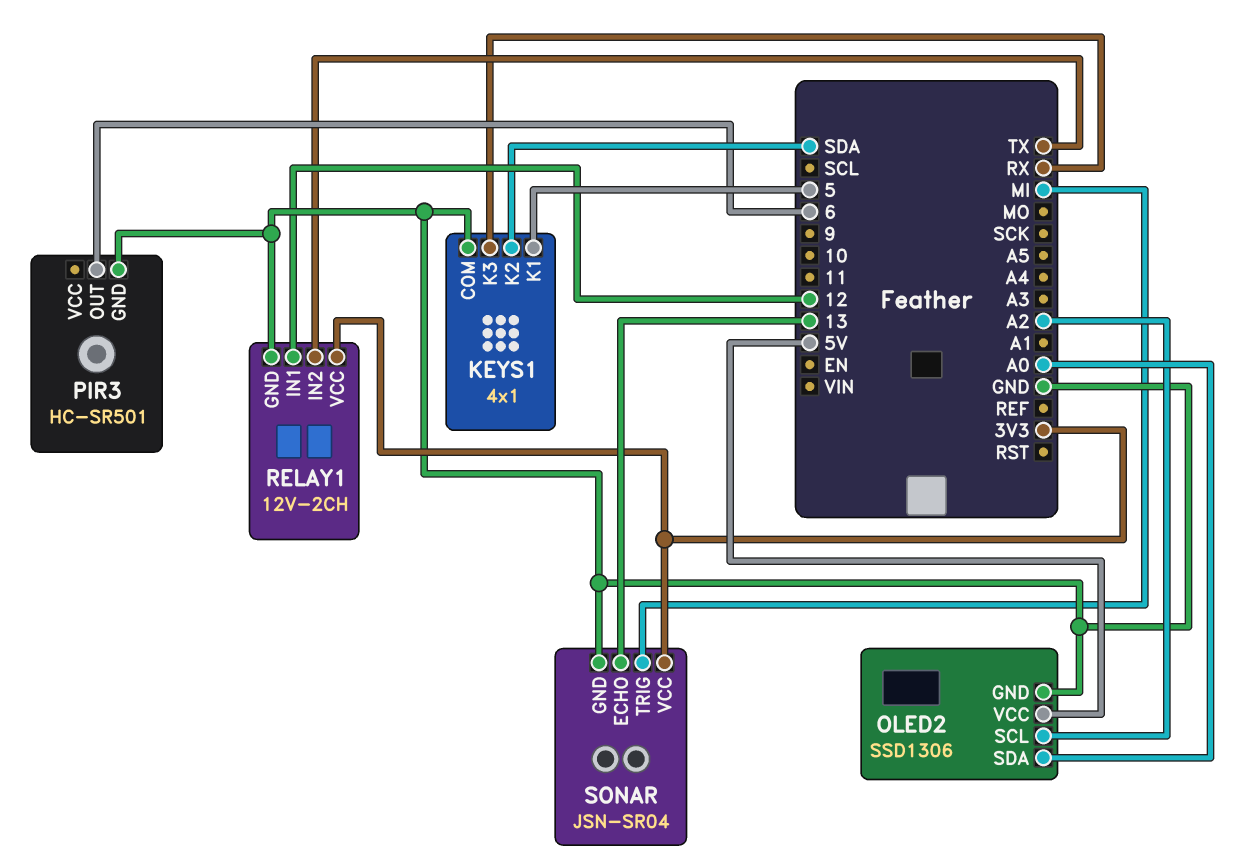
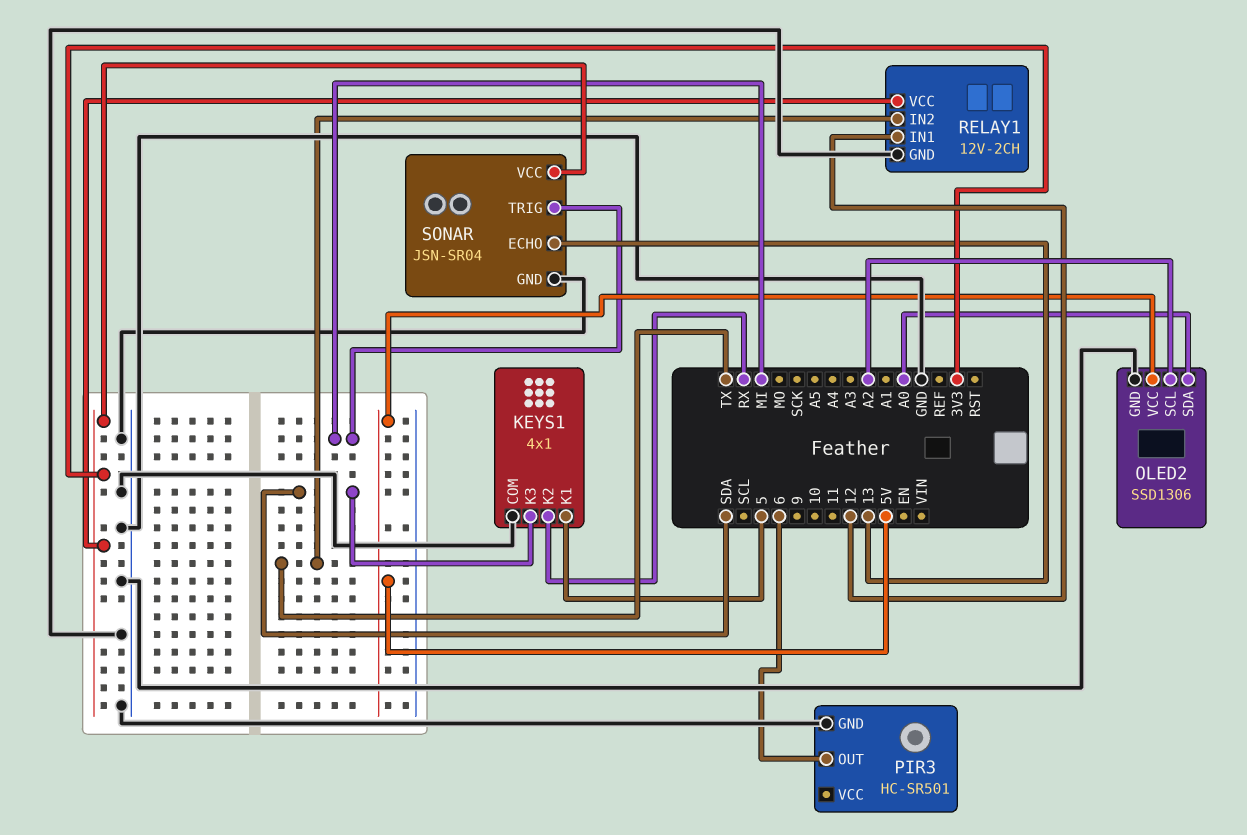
KEYS1 pin K2: SDA -> RX
KEYS1 pin K3: RX -> SDA

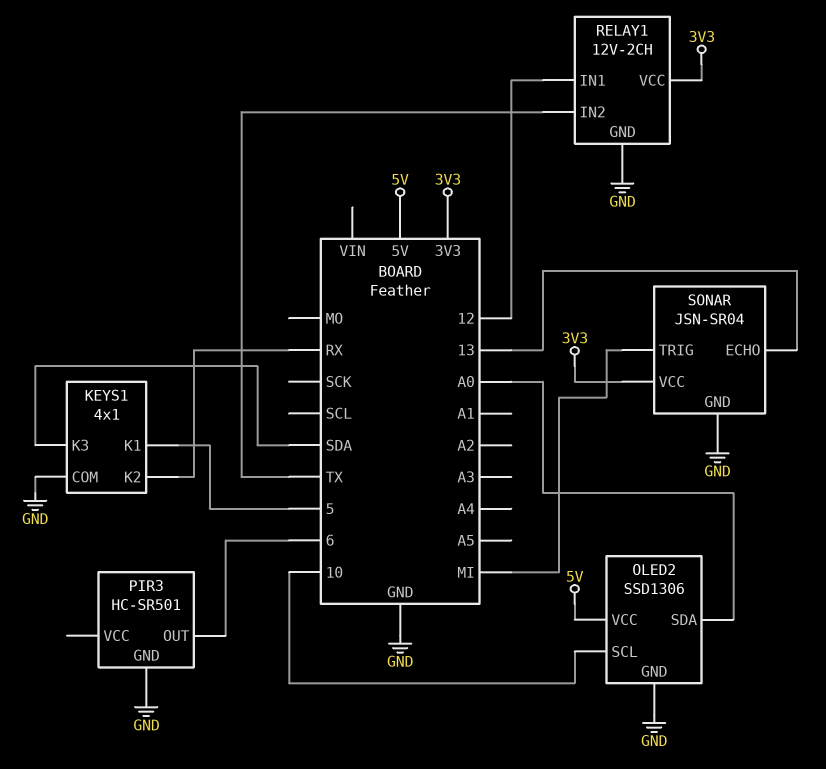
OLED2 pin SCL: A2 -> 10

